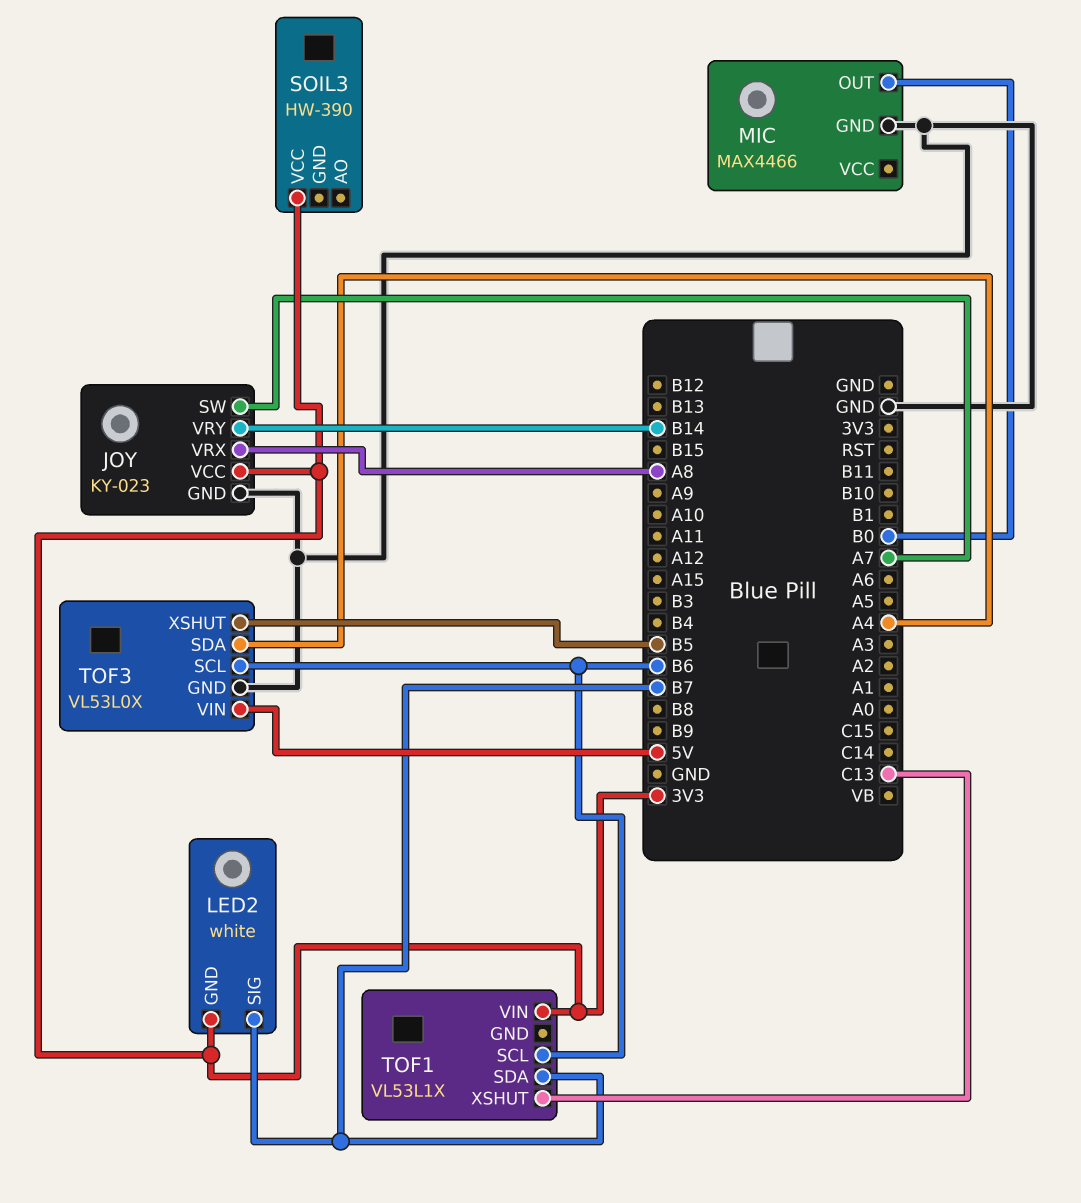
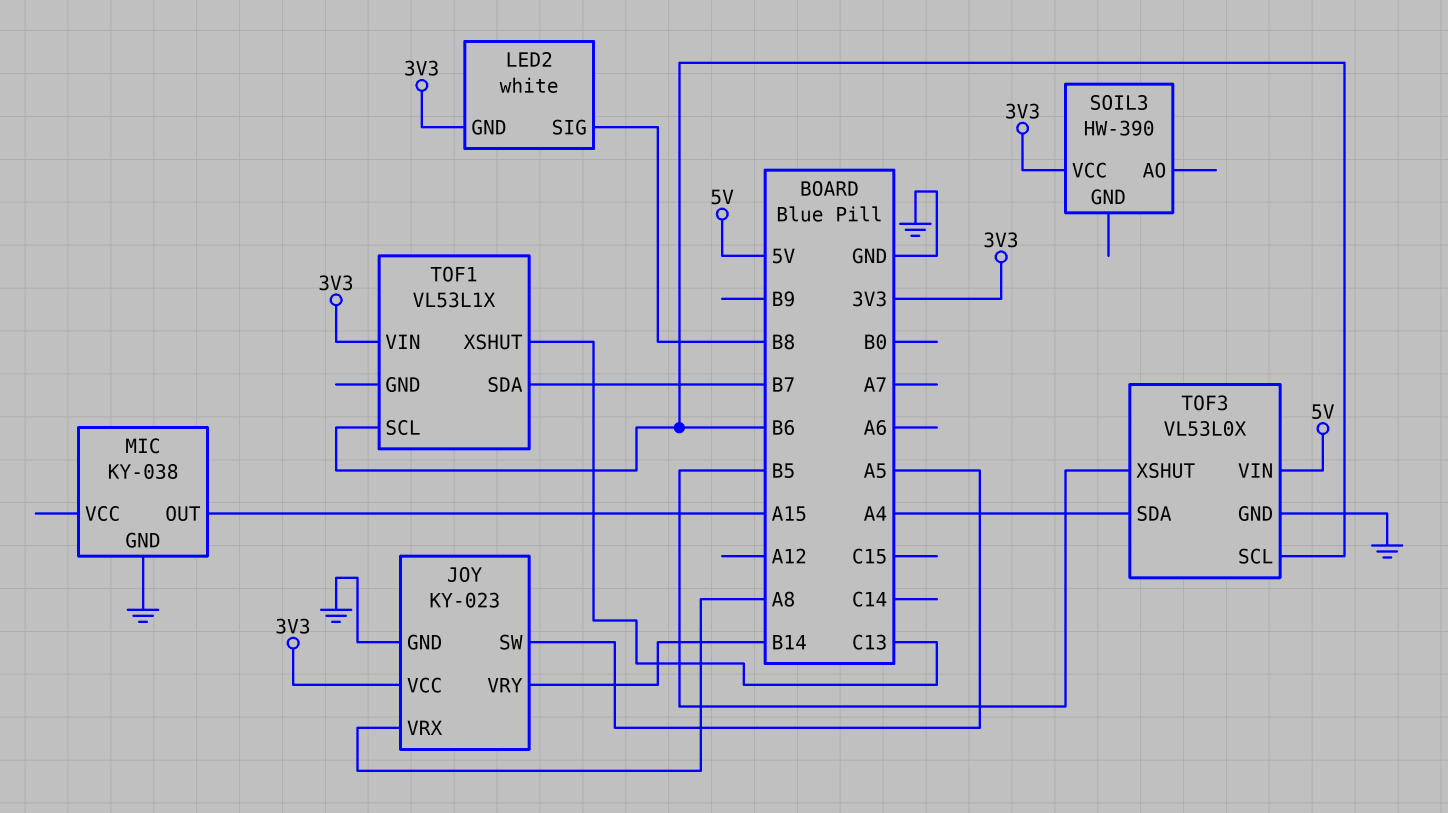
JOY pin SW: A7 -> A5
LED2 pin SIG: B7 -> B8
MIC: MAX4466 -> KY-038
MIC pin OUT: B0 -> A15

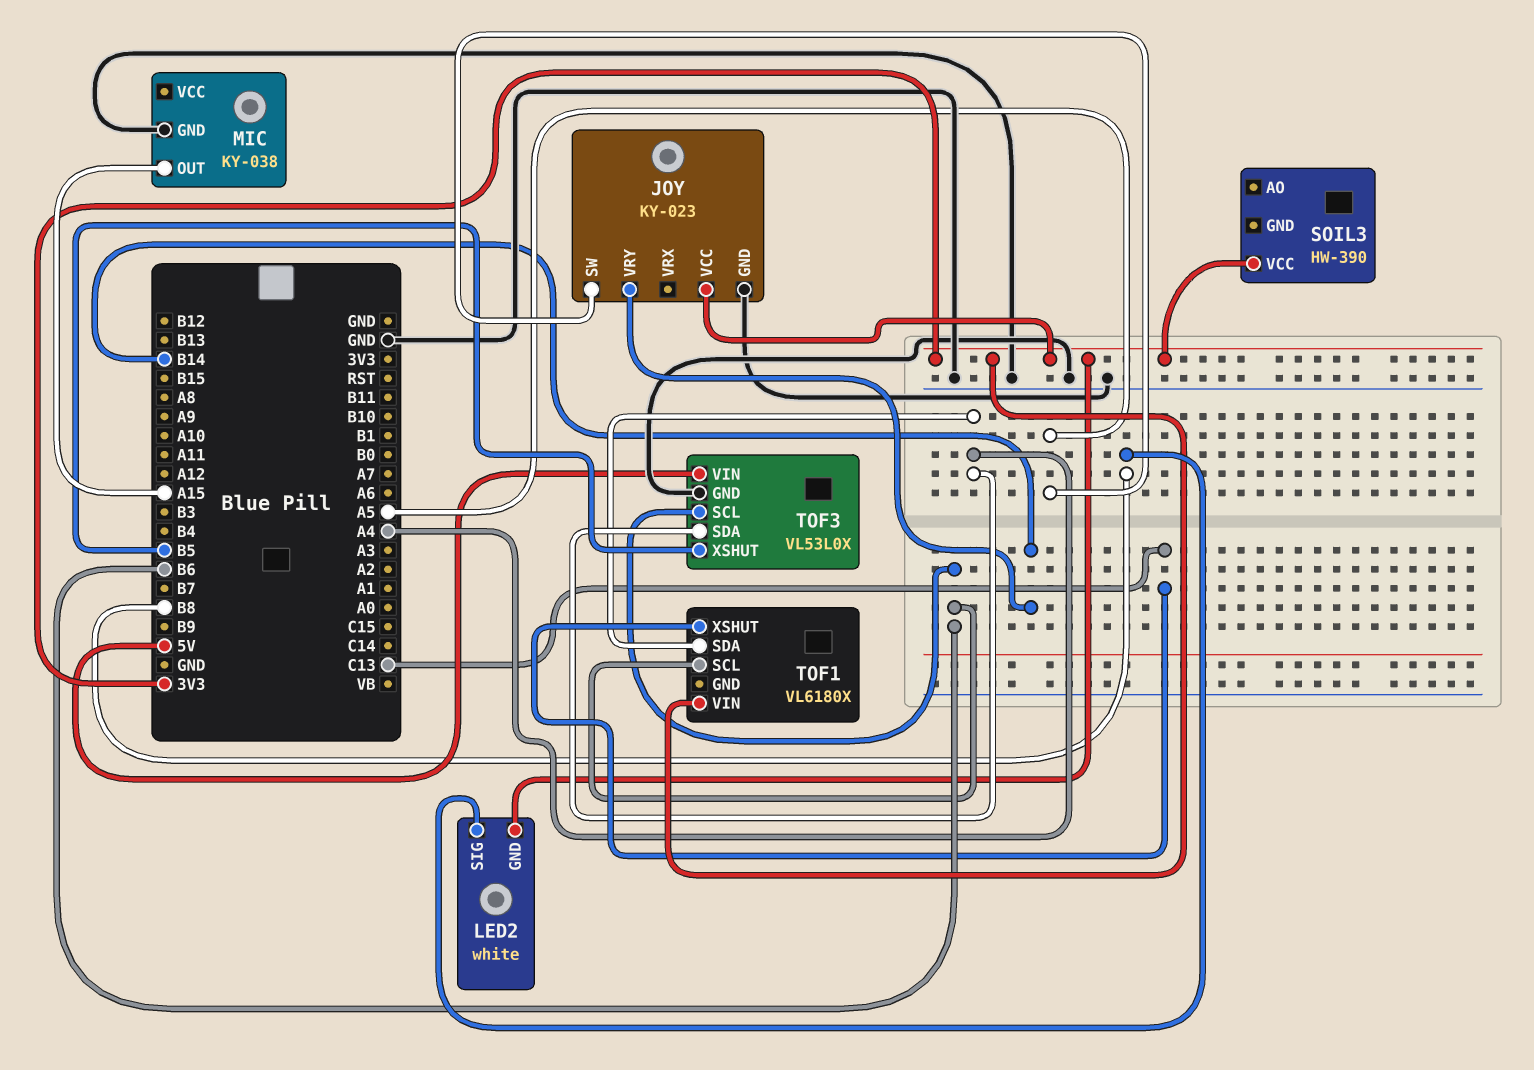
JOY pin VRX: A8 -> none
TOF1: VL53L1X -> VL6180X
TOF1 pin SDA: B7 -> A4

